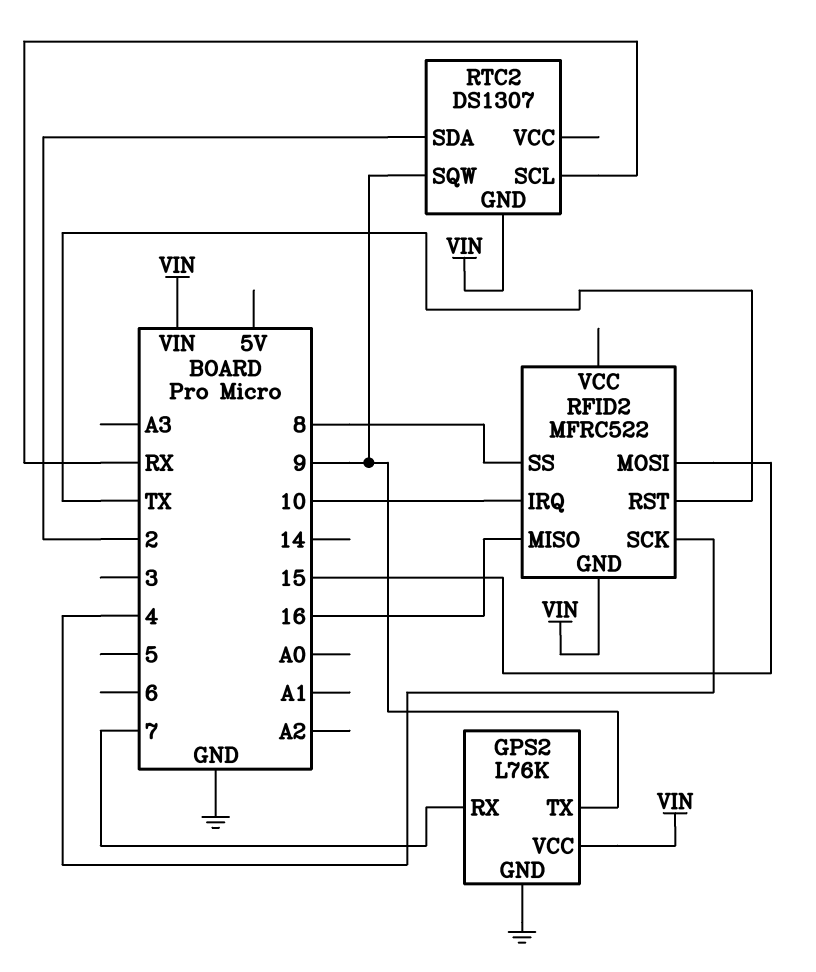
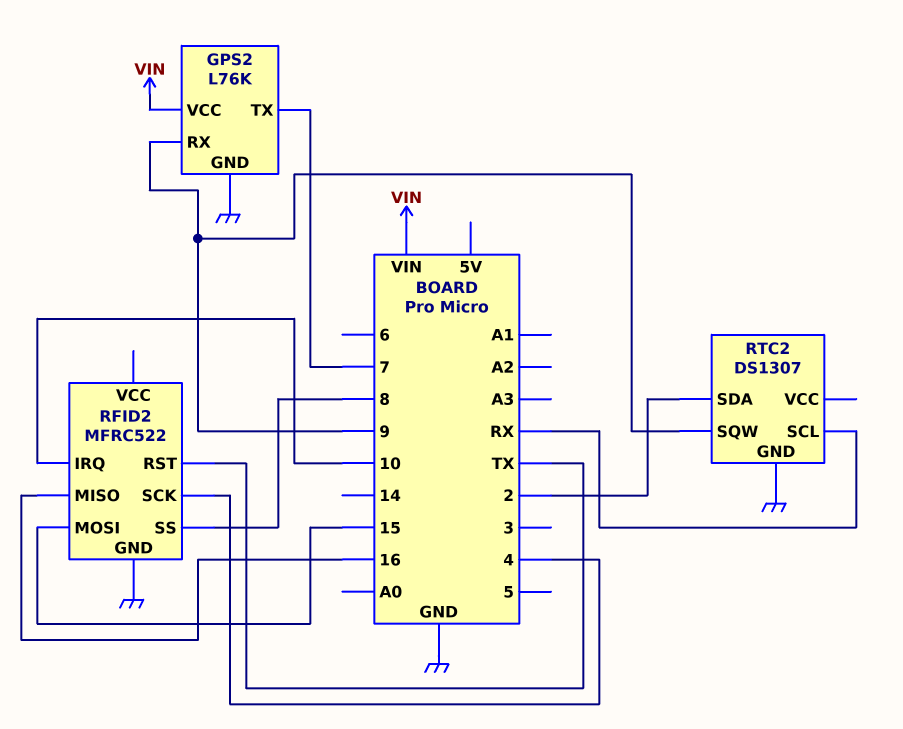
GPS2 pin RX: 7 -> 9
GPS2 pin TX: 9 -> 7
RFID2 pin GND: VIN -> GND
RTC2 pin GND: VIN -> GND

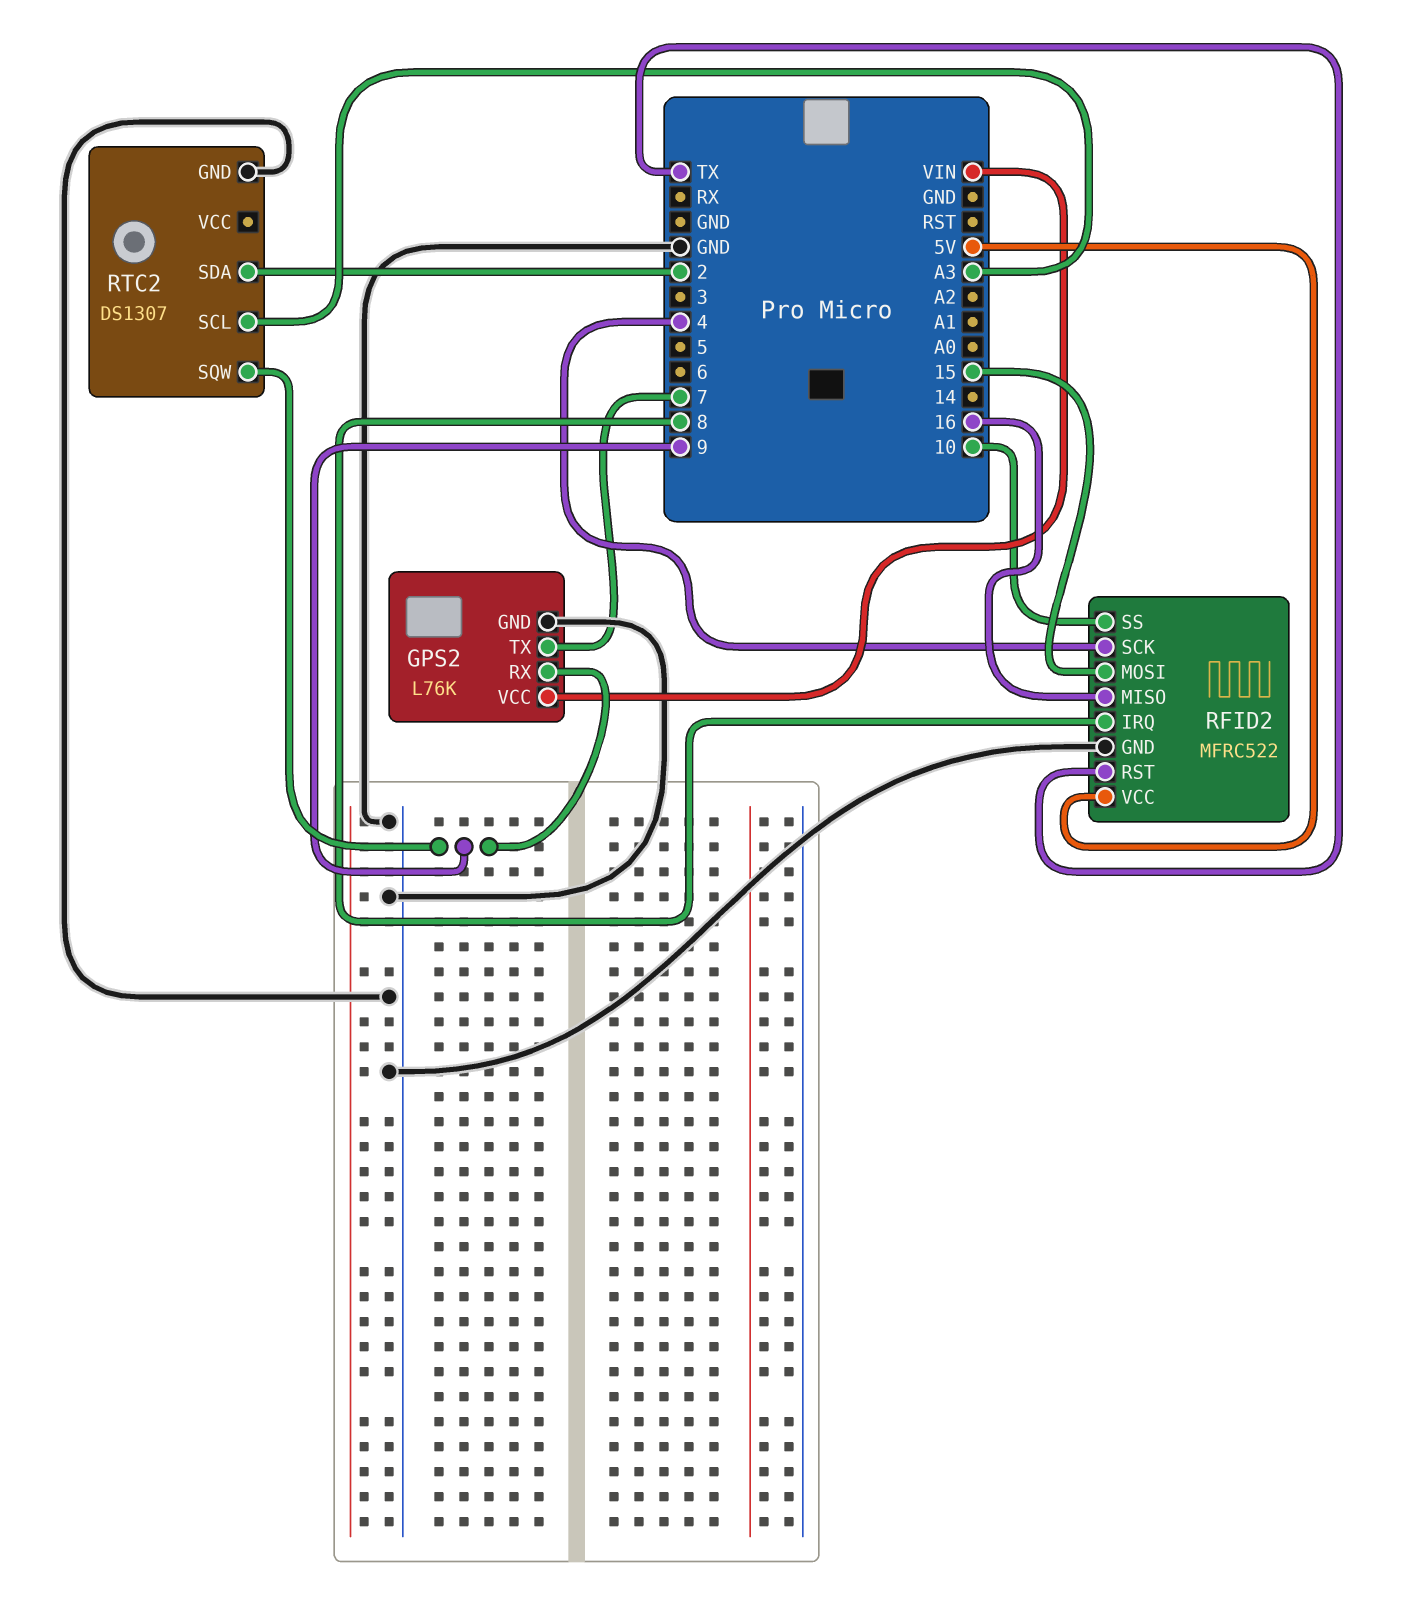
RFID2 pin IRQ: 10 -> 8
RFID2 pin SS: 8 -> 10
RFID2 pin VCC: none -> 5V
RTC2 pin SCL: RX -> A3

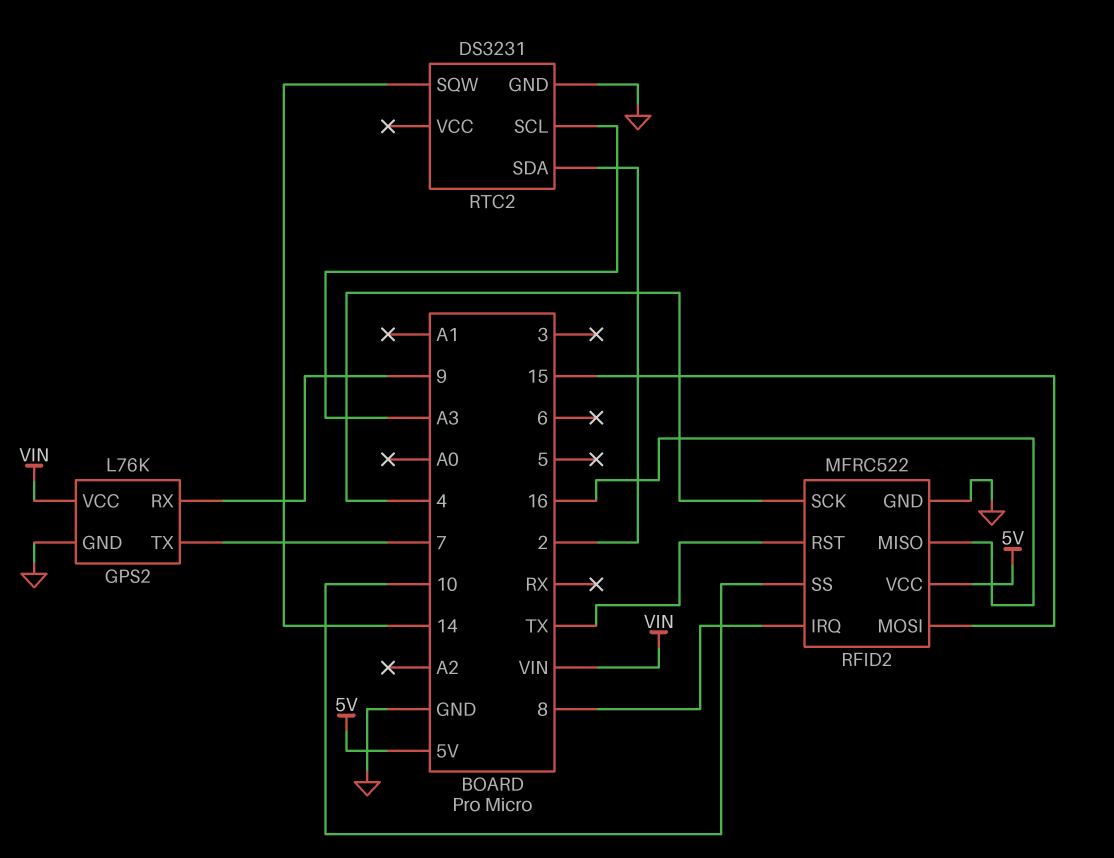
RTC2: DS1307 -> DS3231
RTC2 pin SQW: 9 -> 14

